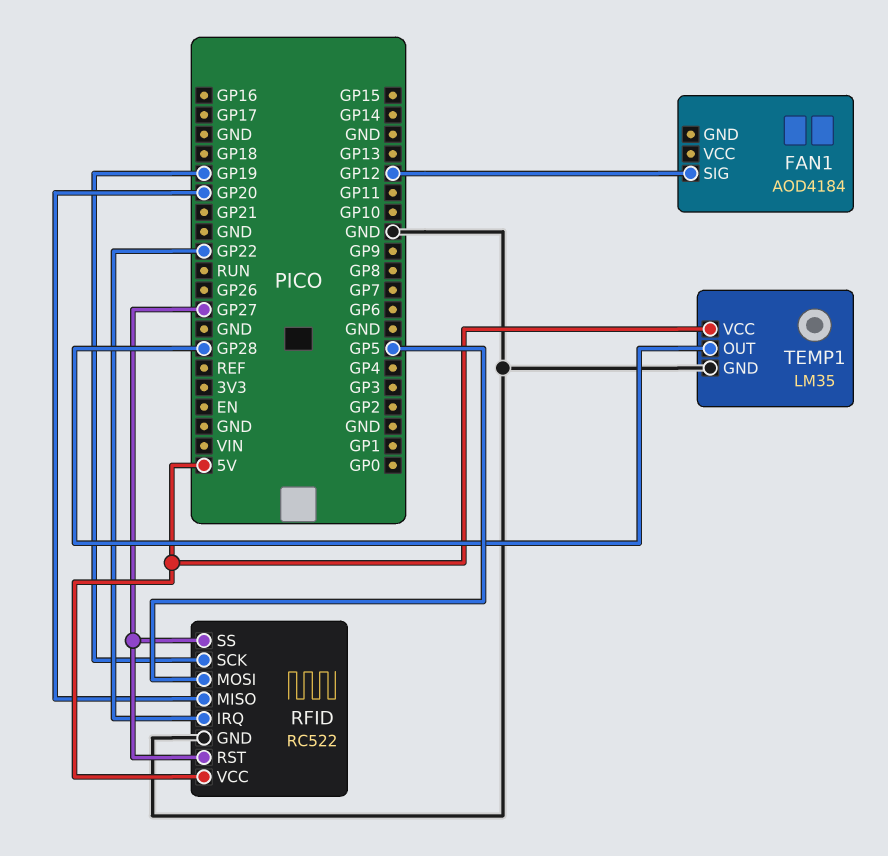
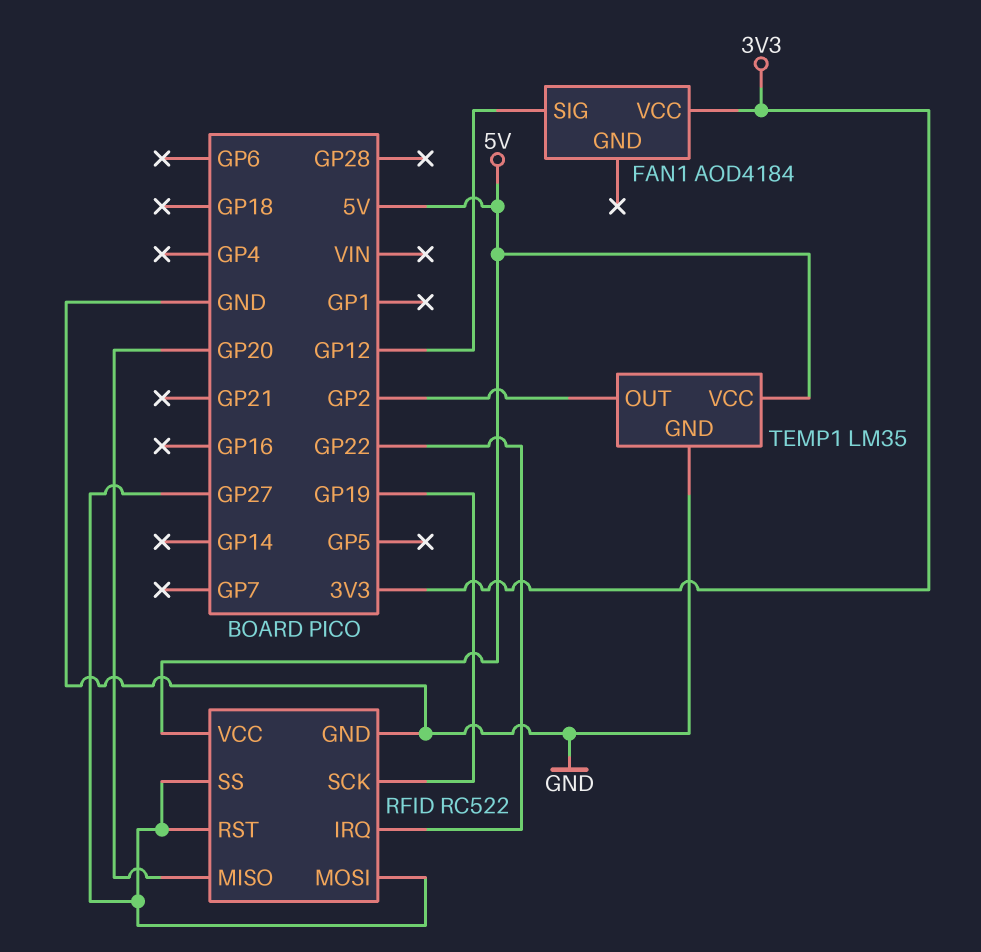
FAN1 pin VCC: none -> 3V3
RFID pin MOSI: GP5 -> GP27
TEMP1 pin OUT: GP28 -> GP2

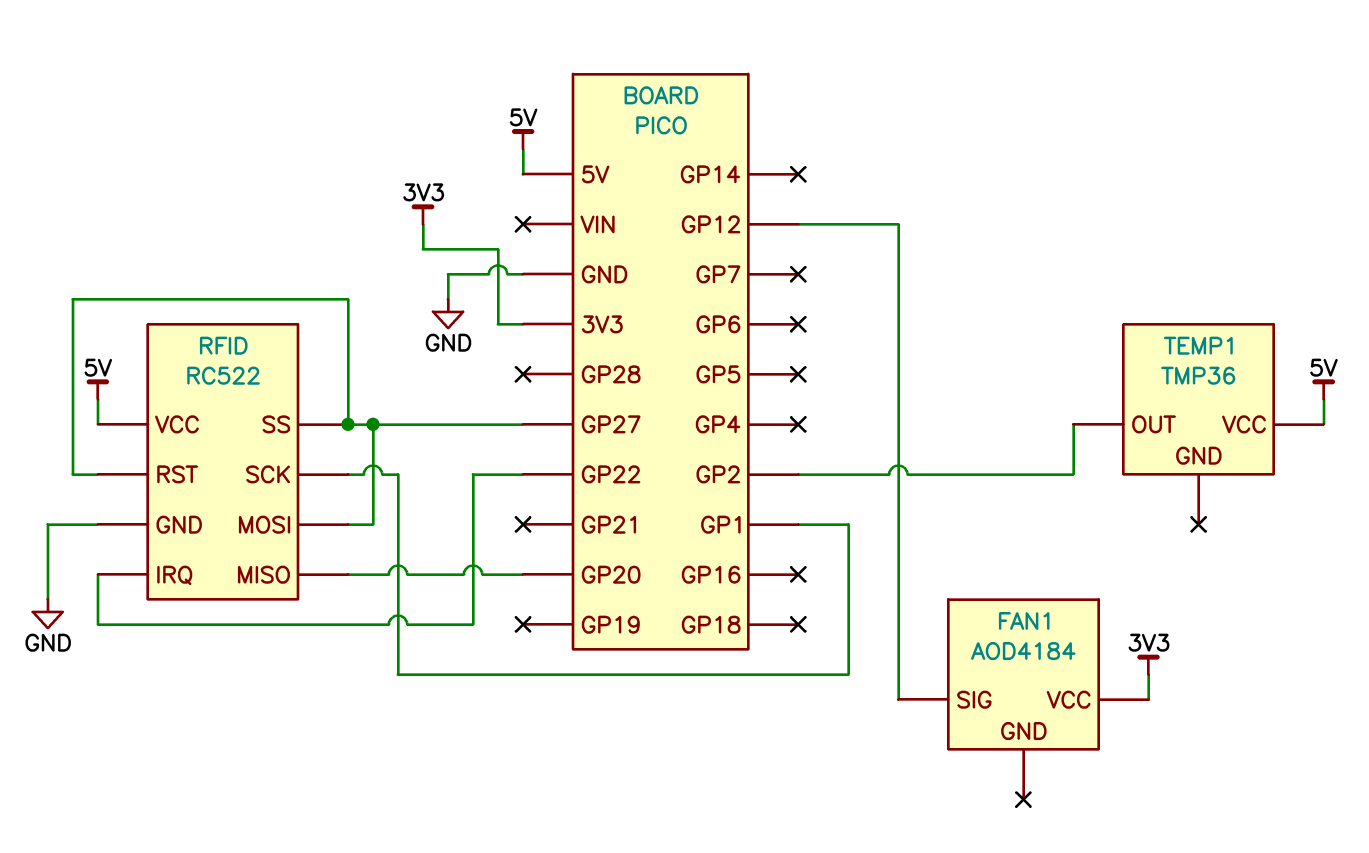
RFID pin SCK: GP19 -> GP1
TEMP1: LM35 -> TMP36
TEMP1 pin GND: GND -> none

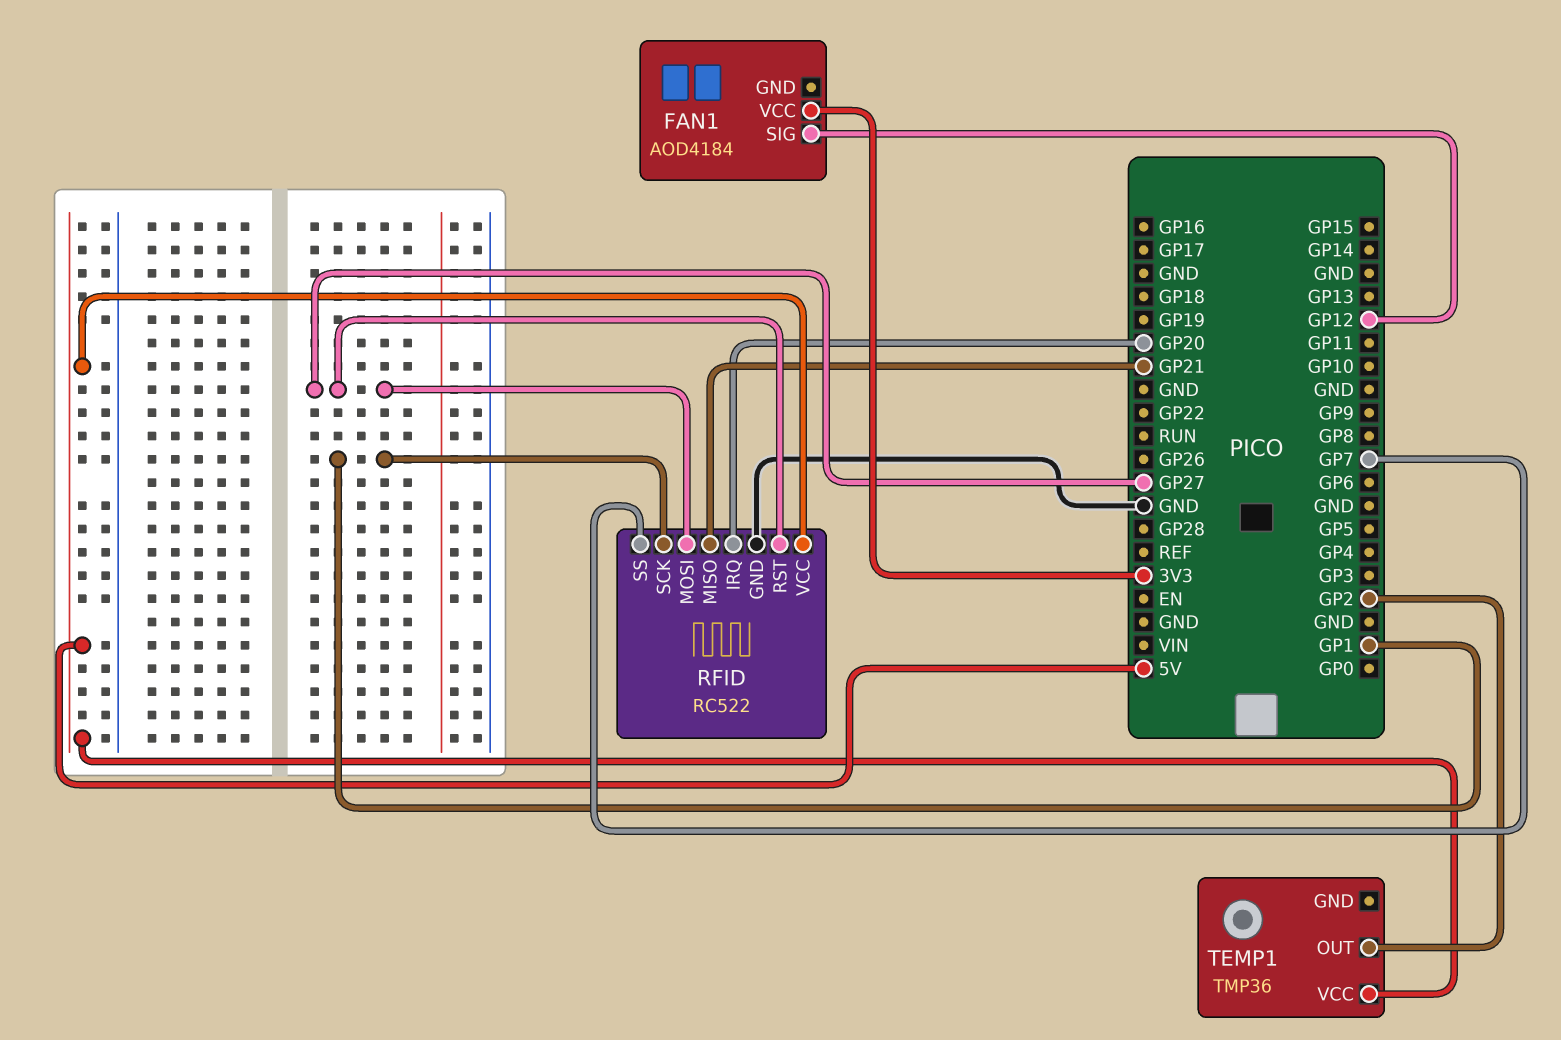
RFID pin IRQ: GP22 -> GP20
RFID pin MISO: GP20 -> GP21
RFID pin SS: GP27 -> GP7

